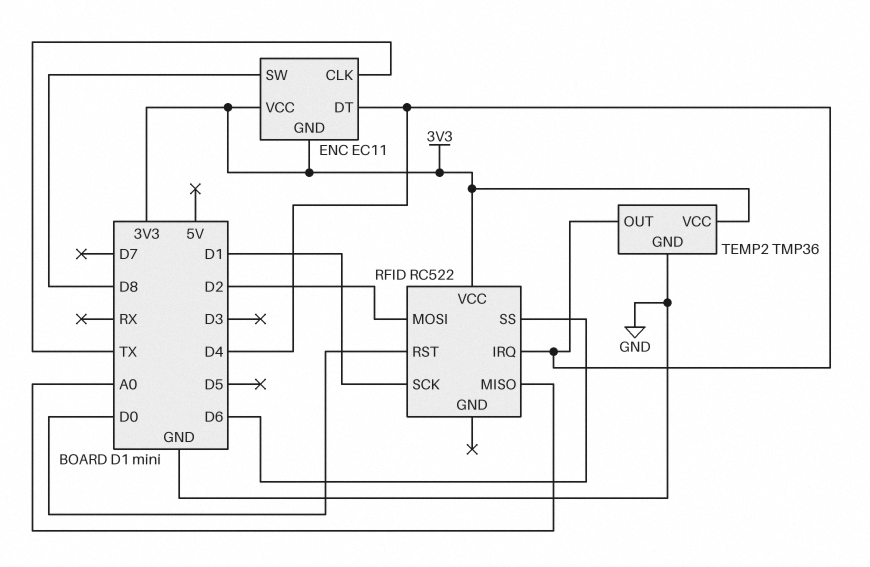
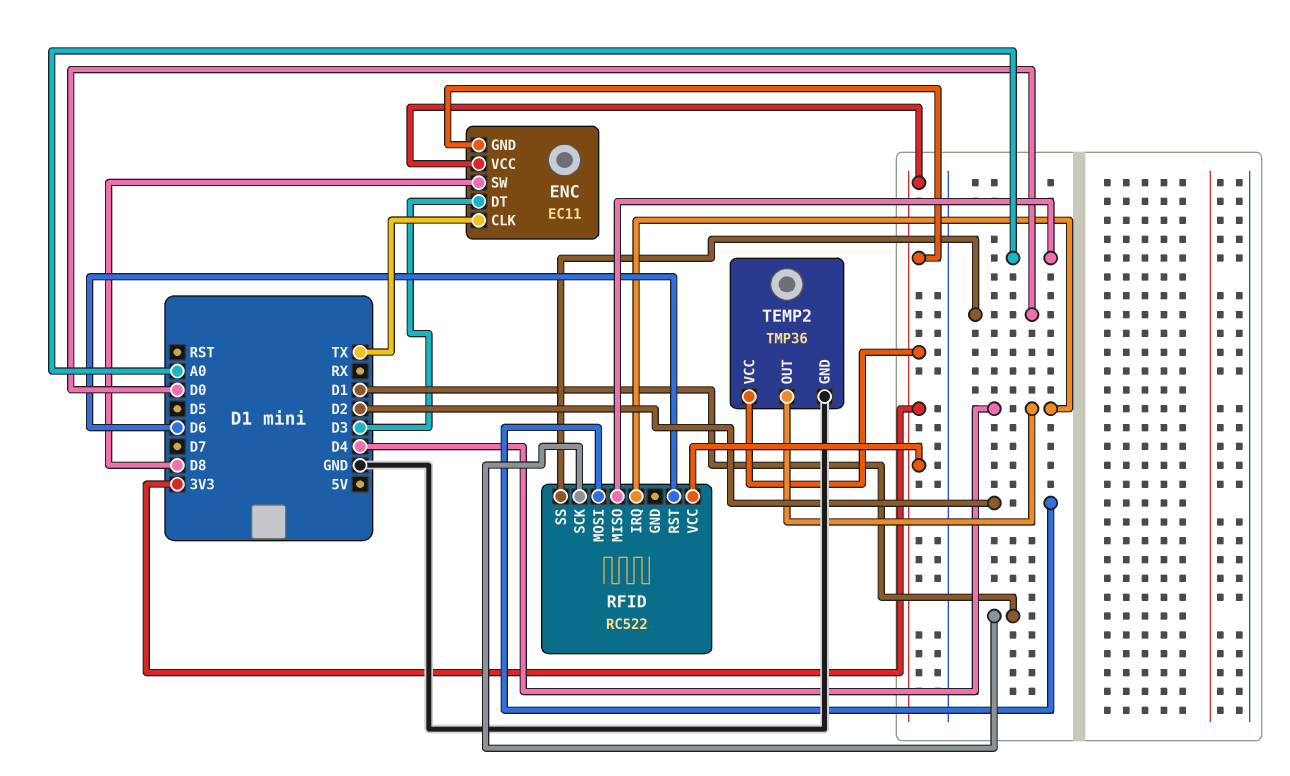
ENC pin DT: D4 -> D3
RFID pin RST: D0 -> D6
RFID pin SS: D6 -> D0

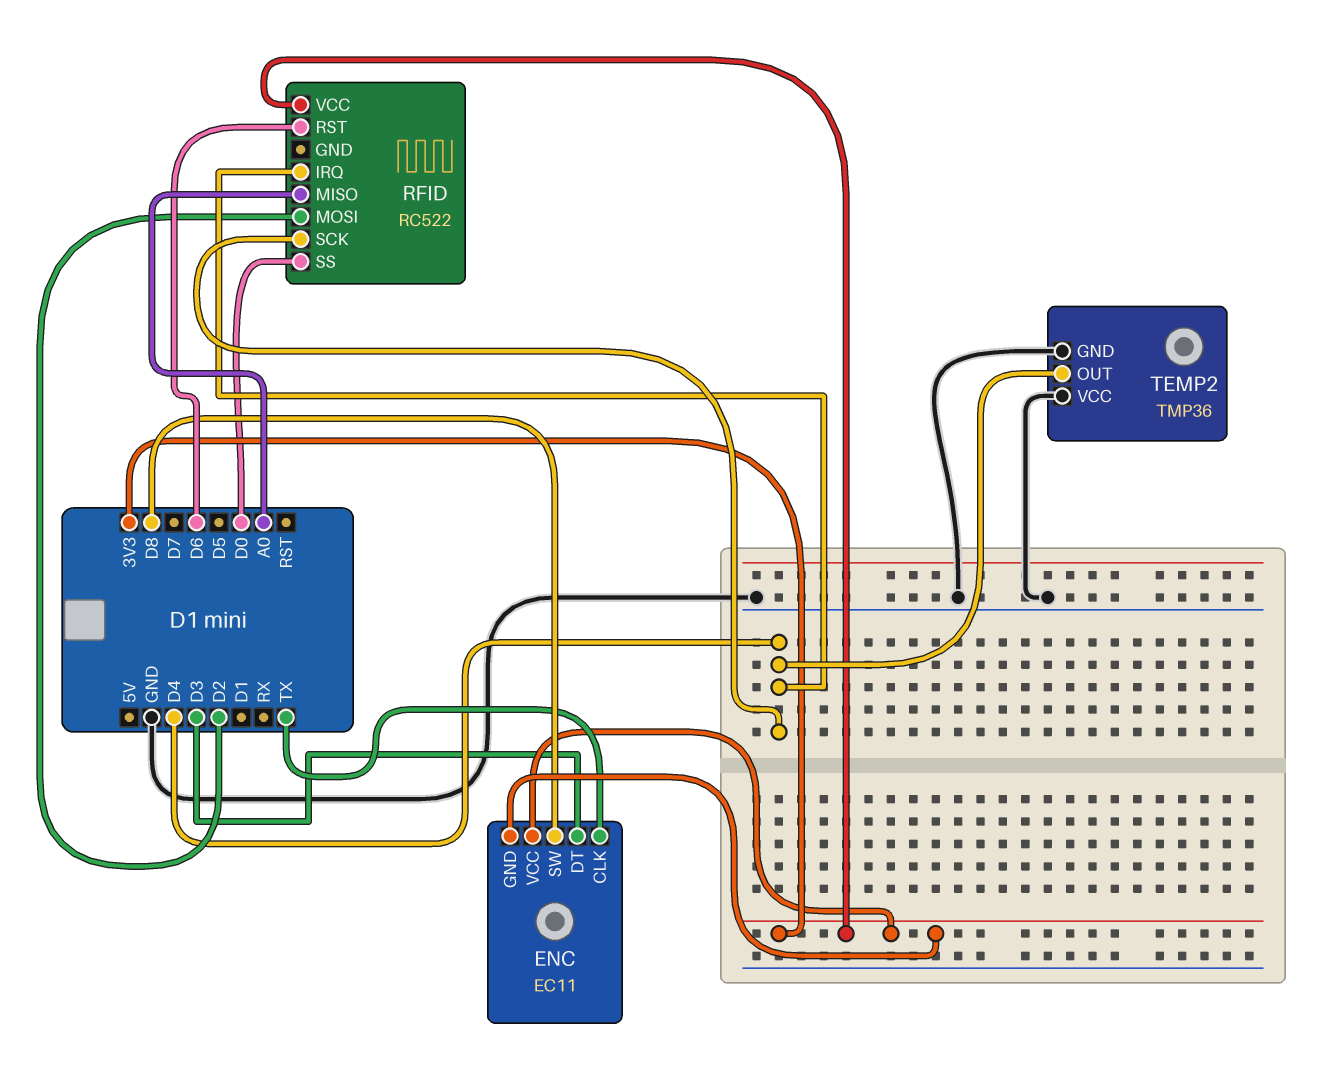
RFID pin SCK: D1 -> D4
TEMP2 pin VCC: 3V3 -> GND

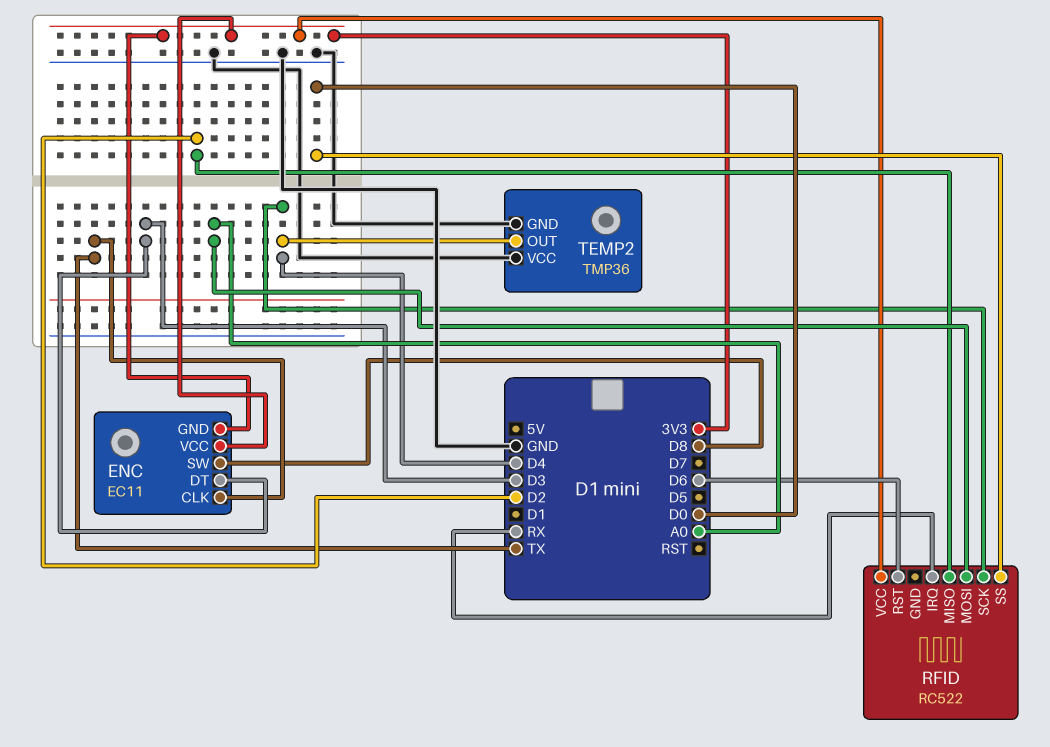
RFID pin IRQ: D4 -> RX
RFID pin MISO: A0 -> D2
RFID pin MOSI: D2 -> A0

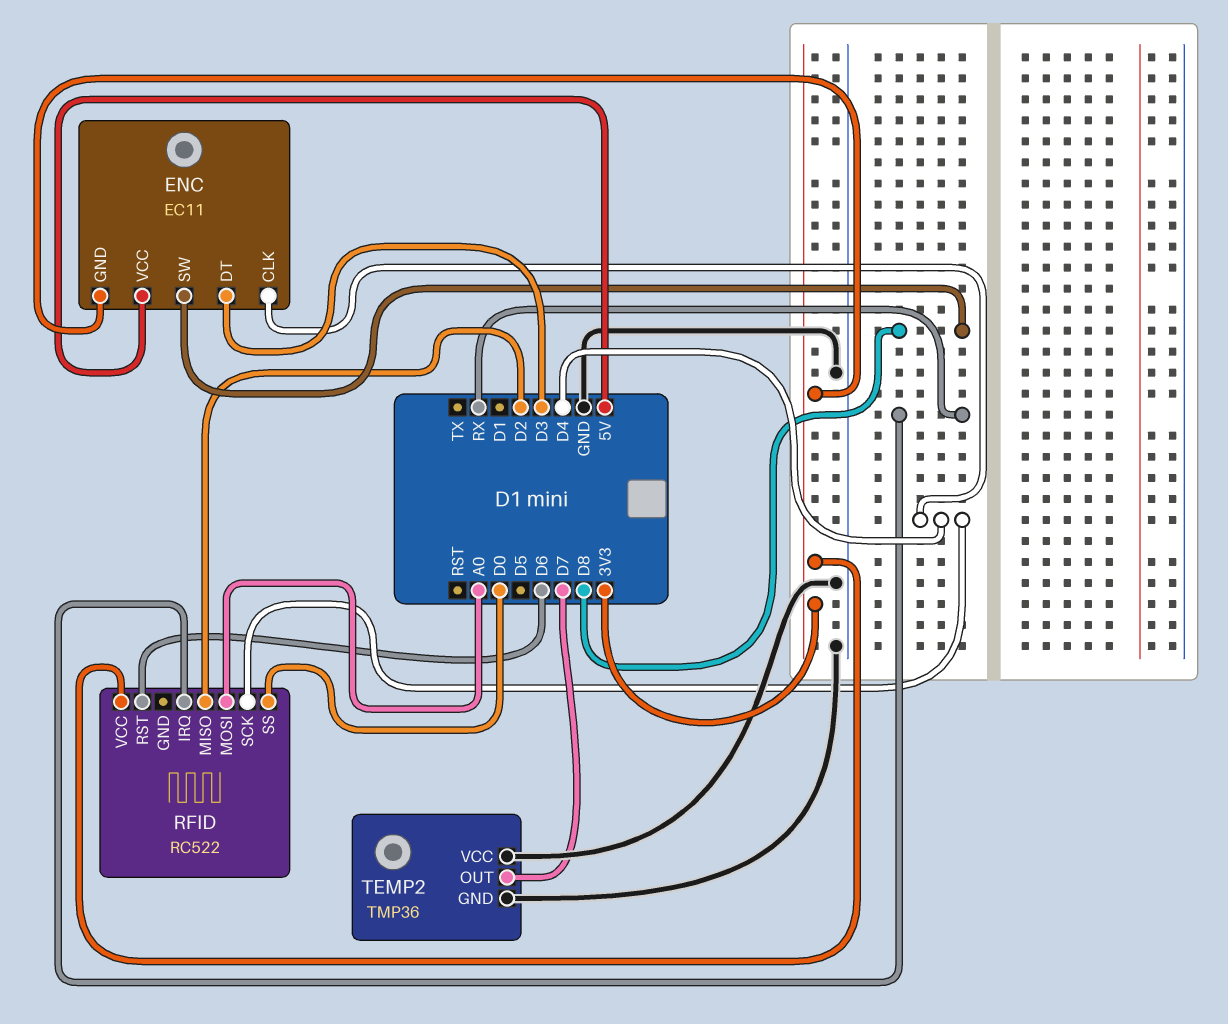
ENC pin CLK: TX -> D4
ENC pin VCC: 3V3 -> 5V
TEMP2 pin OUT: D4 -> D7

